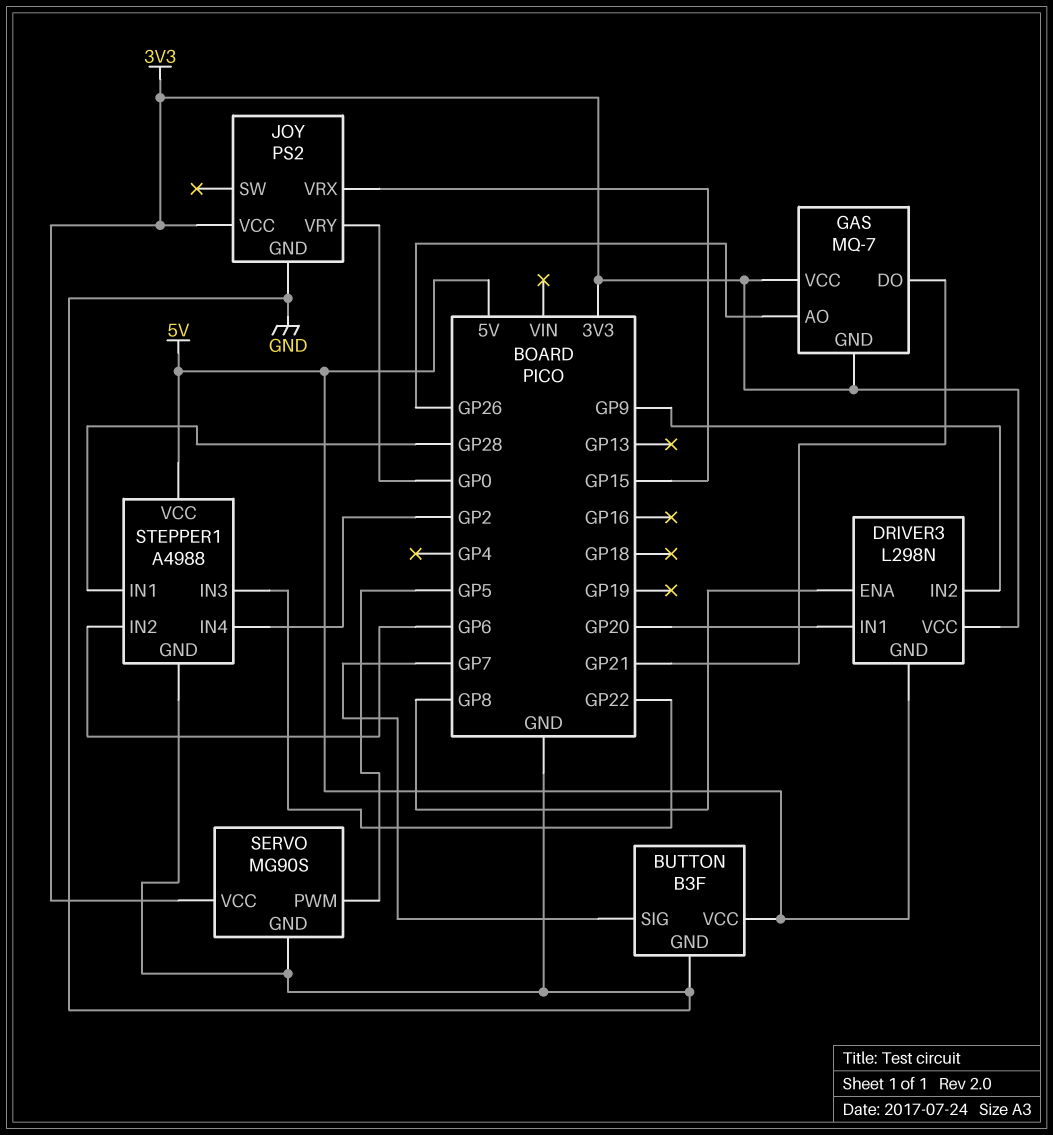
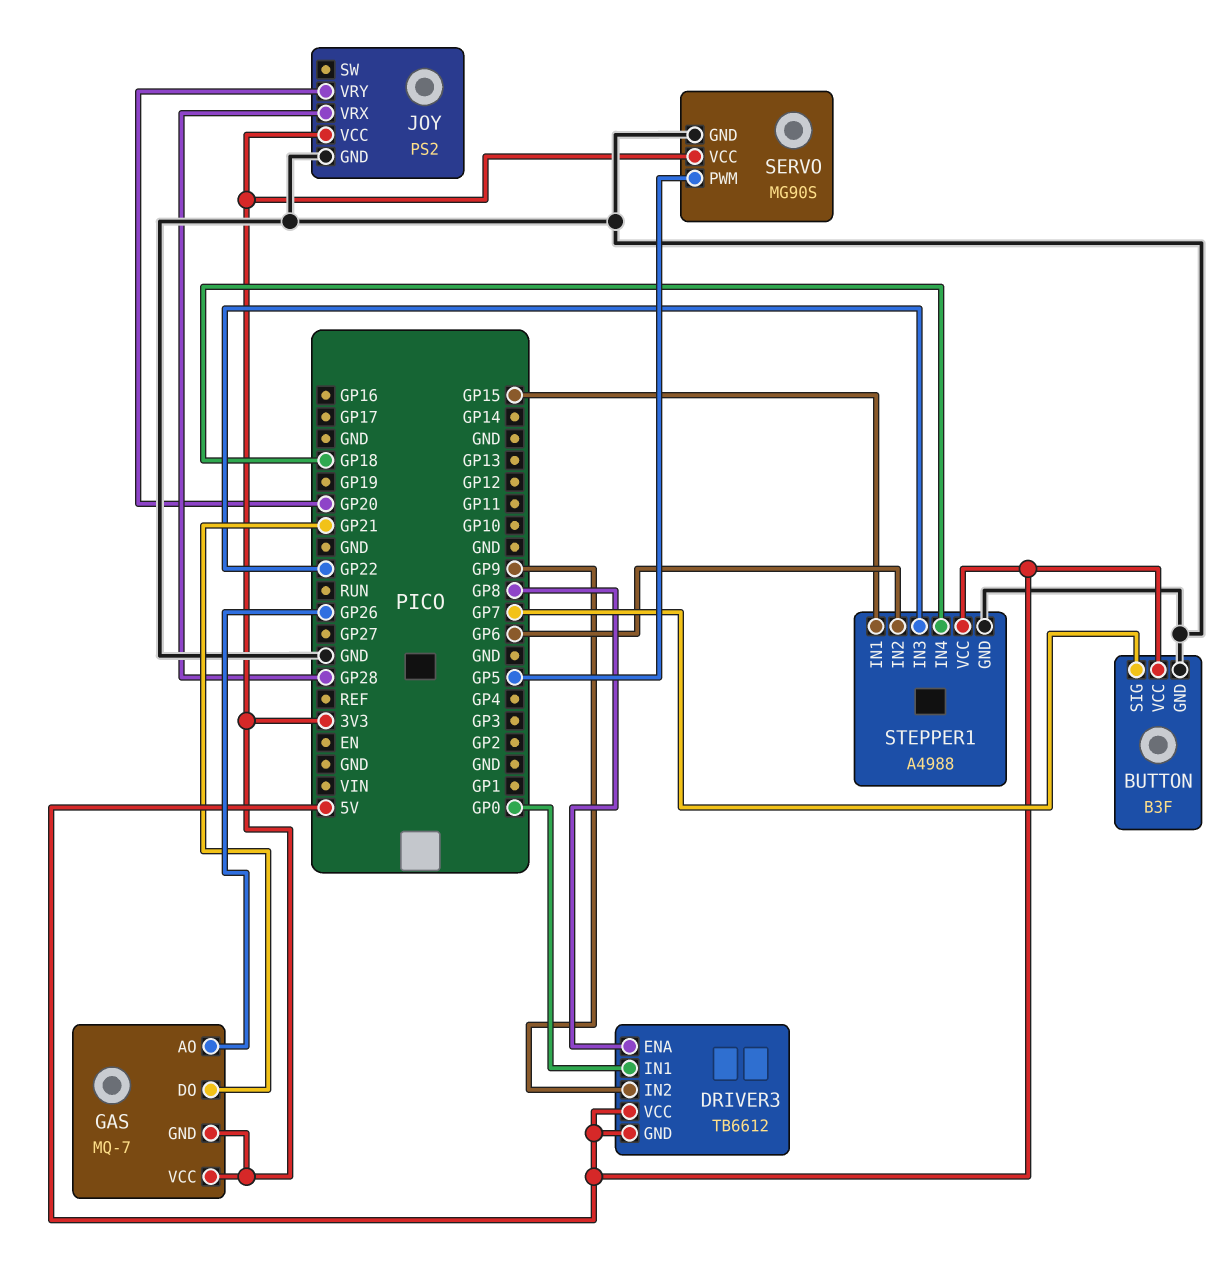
DRIVER3: L298N -> TB6612
DRIVER3 pin IN1: GP20 -> GP0
DRIVER3 pin VCC: 3V3 -> 5V
JOY pin VRX: GP15 -> GP28
JOY pin VRY: GP0 -> GP20
STEPPER1 pin IN1: GP28 -> GP15
STEPPER1 pin IN4: GP2 -> GP18

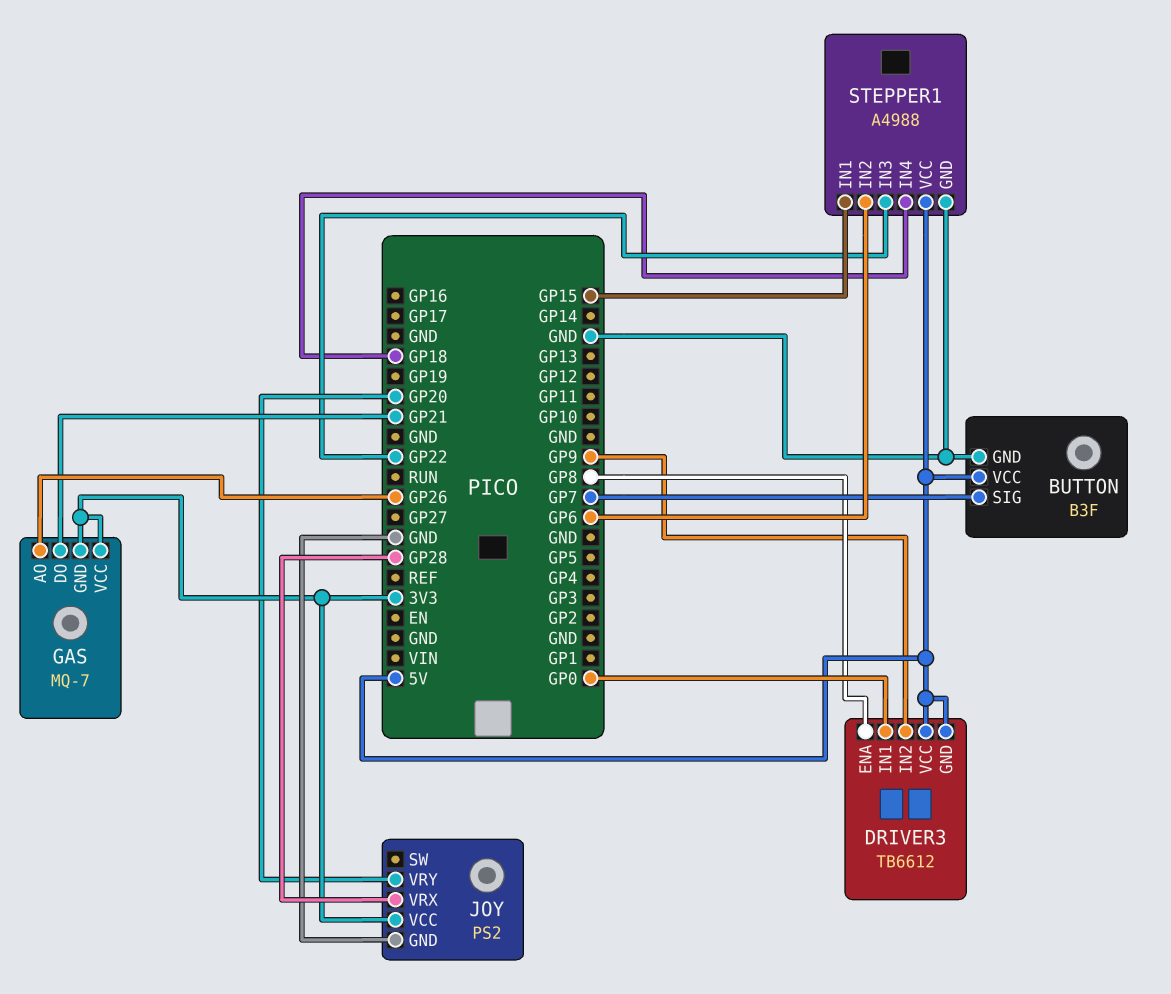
SERVO: MG90S -> none
SERVO pin GND: GND -> none
SERVO pin PWM: GP5 -> none
SERVO pin VCC: 3V3 -> none

